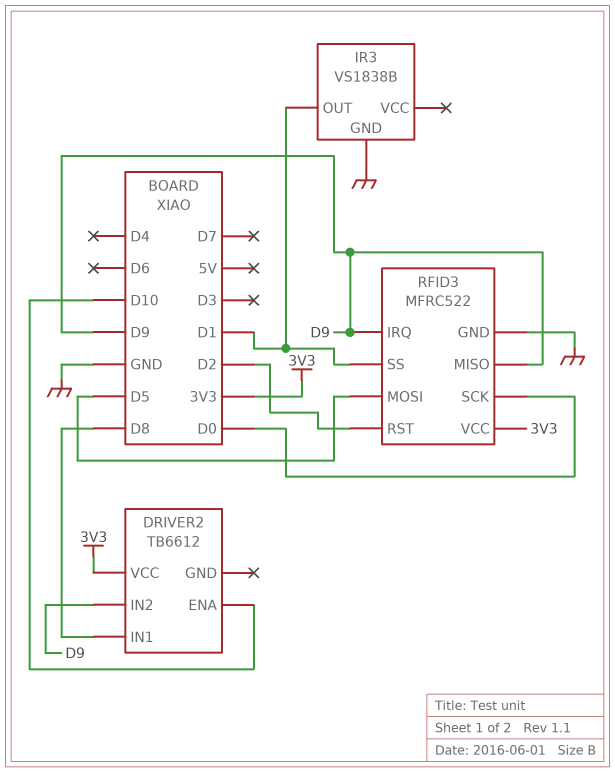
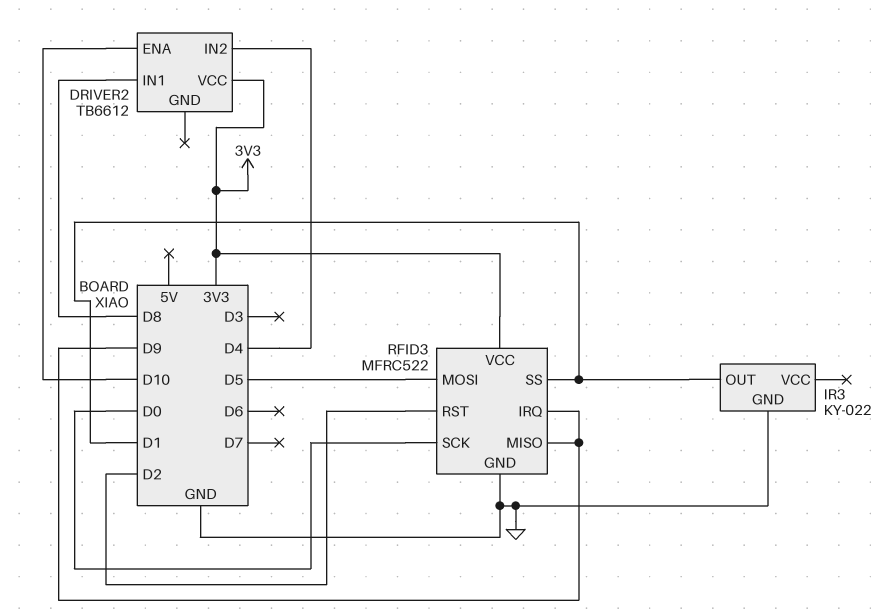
DRIVER2 pin IN2: D9 -> D4
IR3: VS1838B -> KY-022

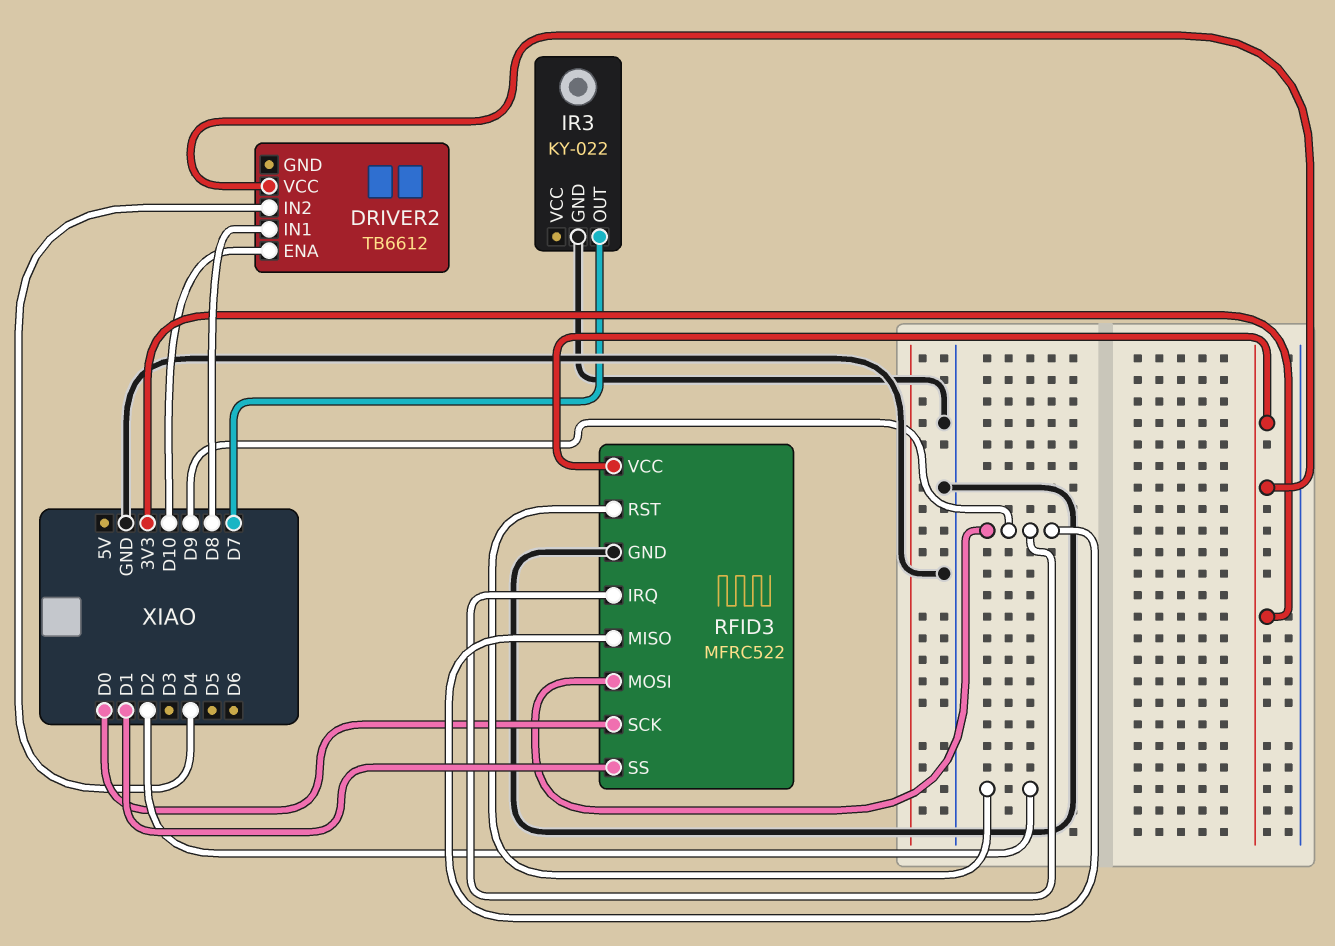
IR3 pin OUT: D1 -> D7
RFID3 pin MOSI: D5 -> D9

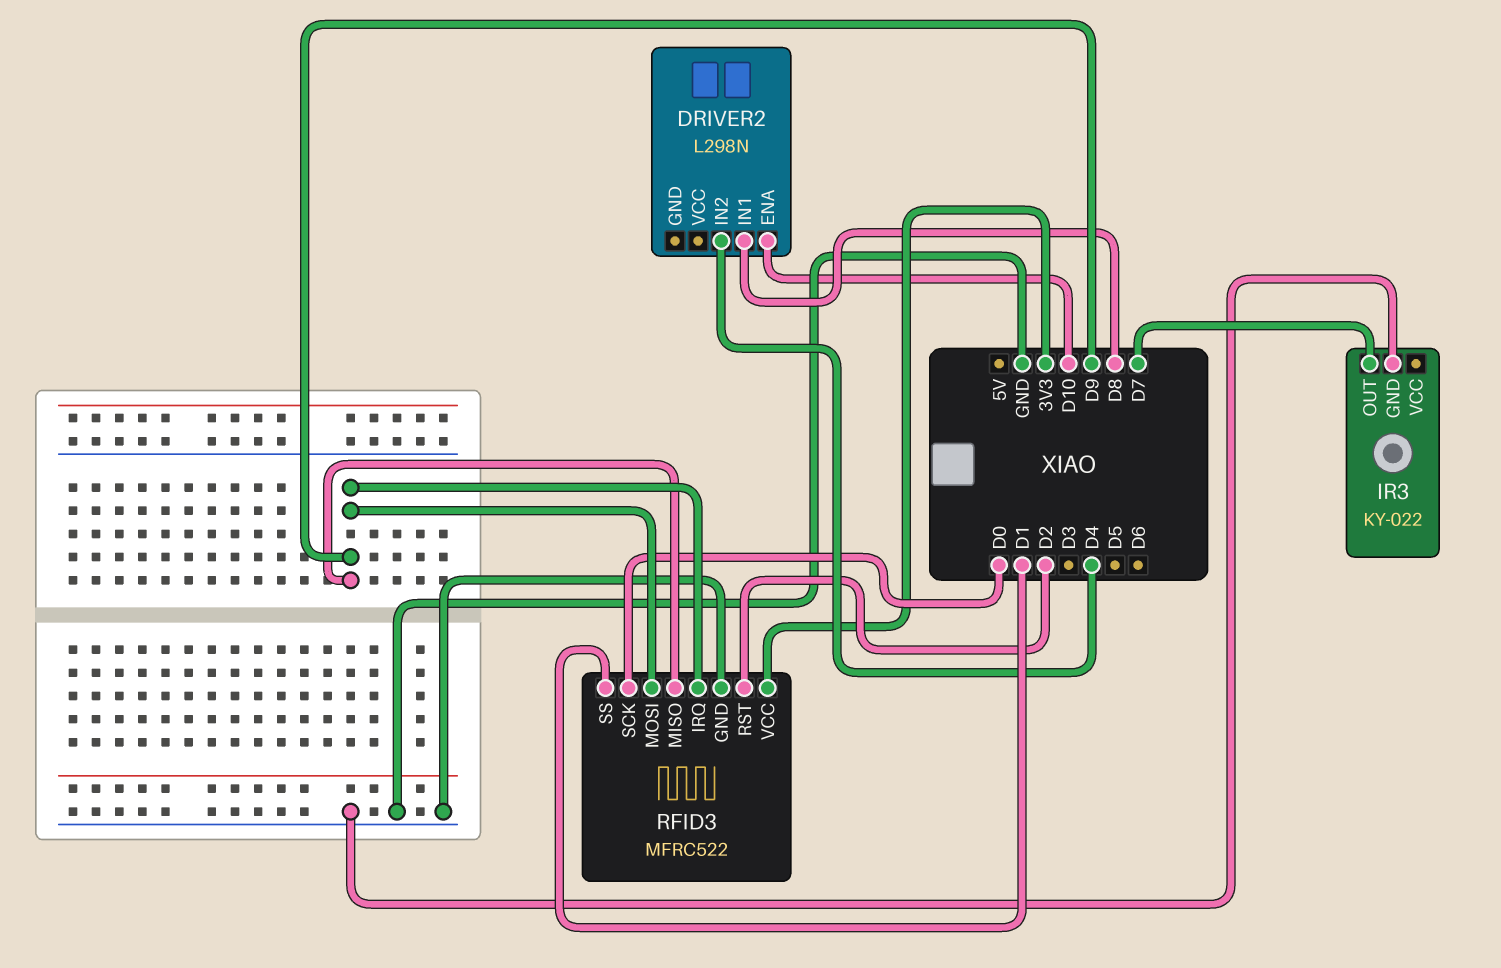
DRIVER2: TB6612 -> L298N
DRIVER2 pin VCC: 3V3 -> none

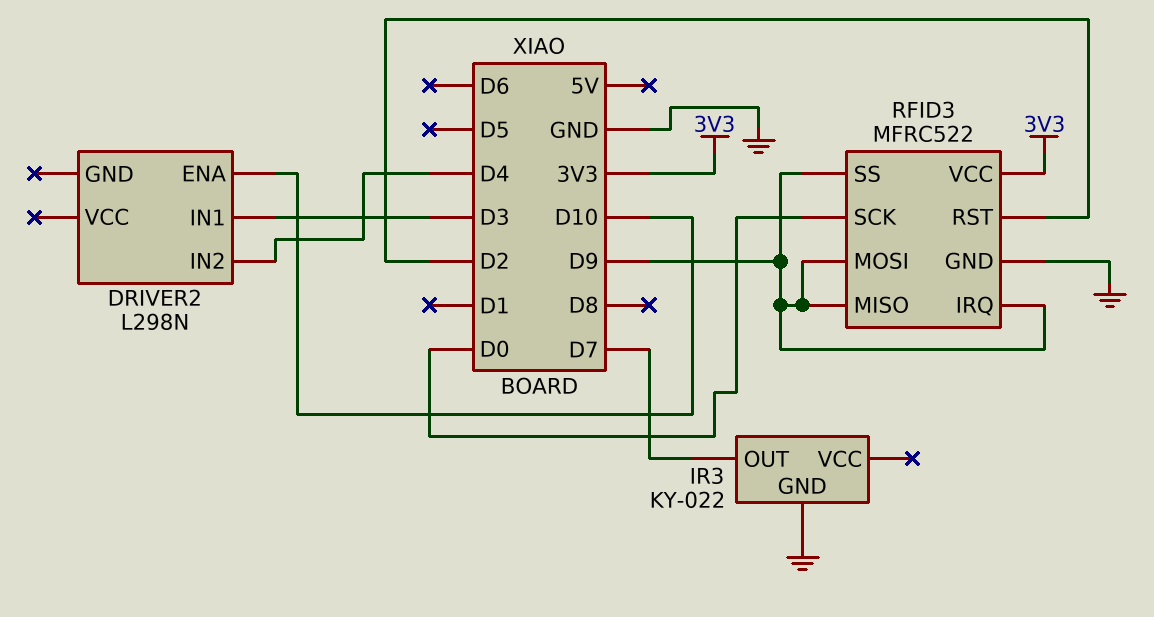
DRIVER2 pin IN1: D8 -> D3
RFID3 pin SS: D1 -> D9

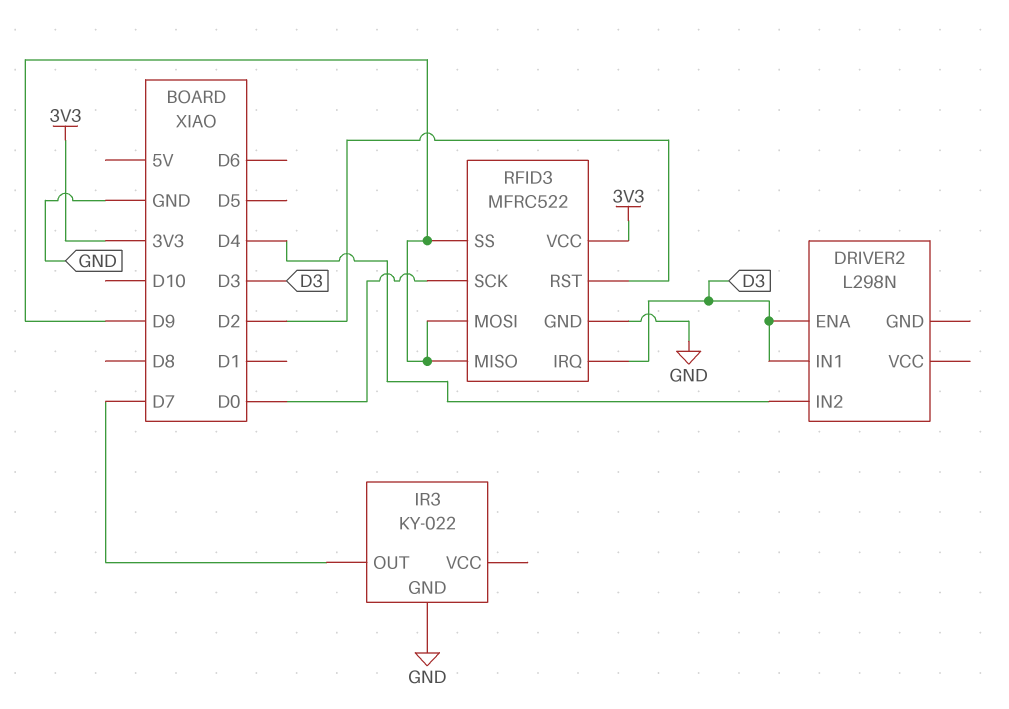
DRIVER2 pin ENA: D10 -> D3
RFID3 pin IRQ: D9 -> D3

